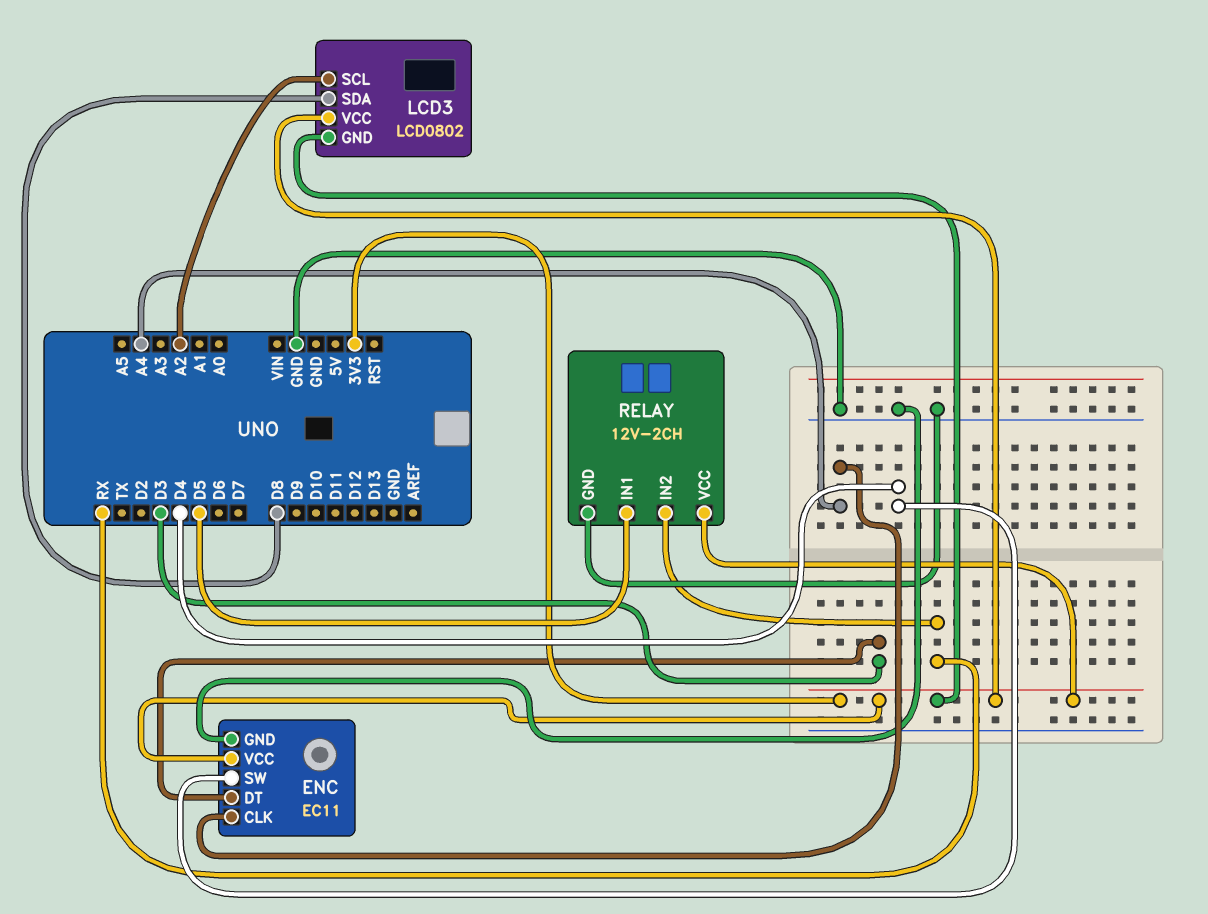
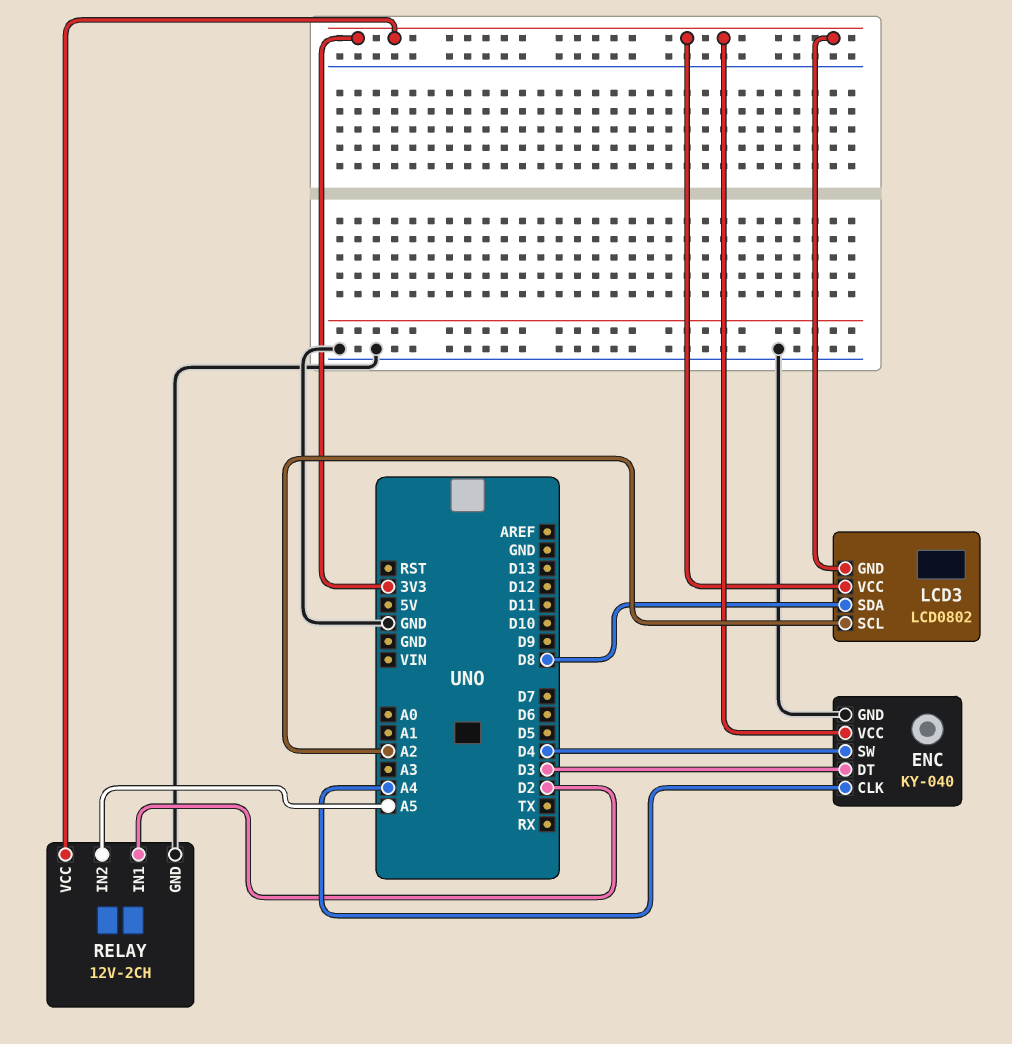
ENC: EC11 -> KY-040
RELAY pin IN1: D5 -> D2
RELAY pin IN2: RX -> A5

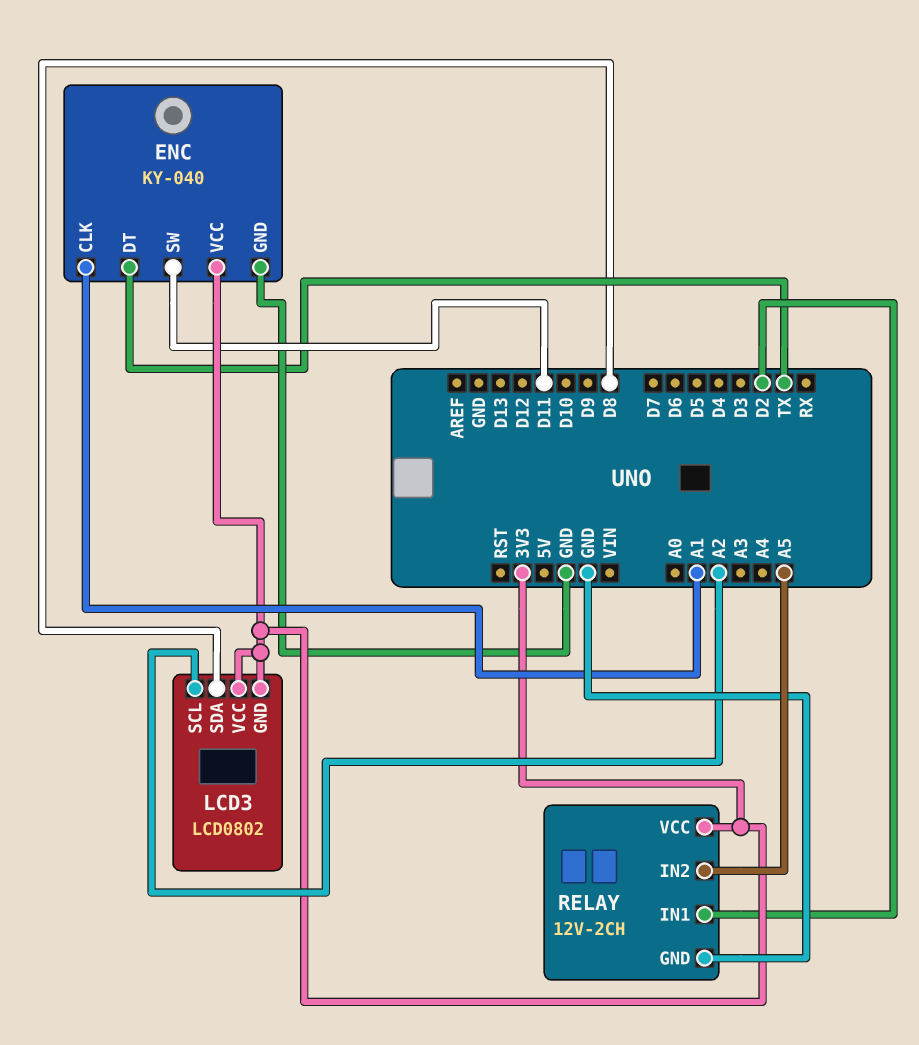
ENC pin CLK: A4 -> A1
ENC pin DT: D3 -> TX
ENC pin SW: D4 -> D11

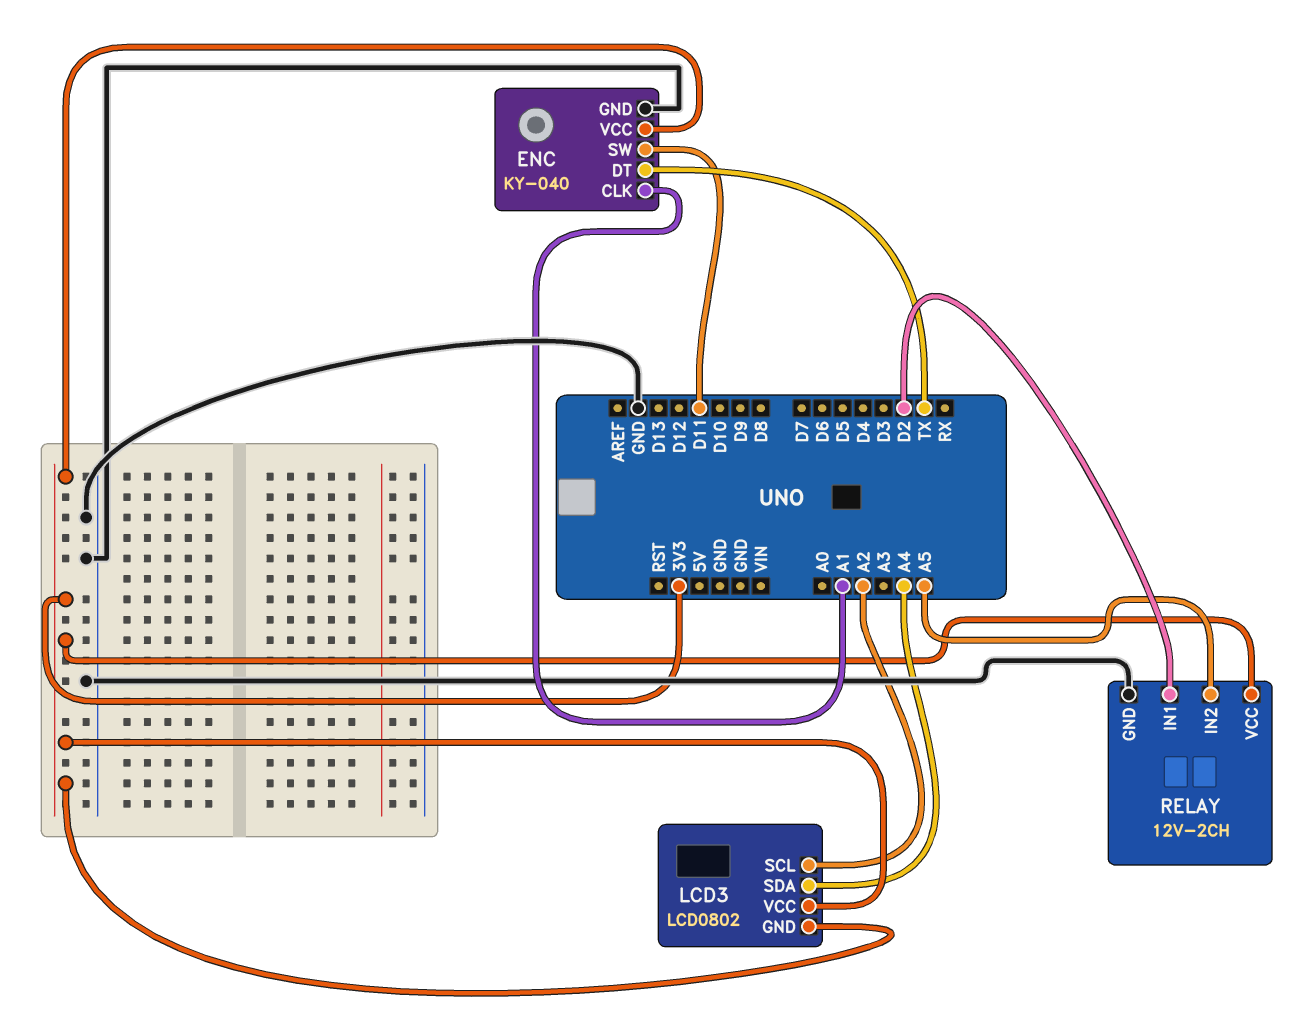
LCD3 pin SDA: D8 -> A4

